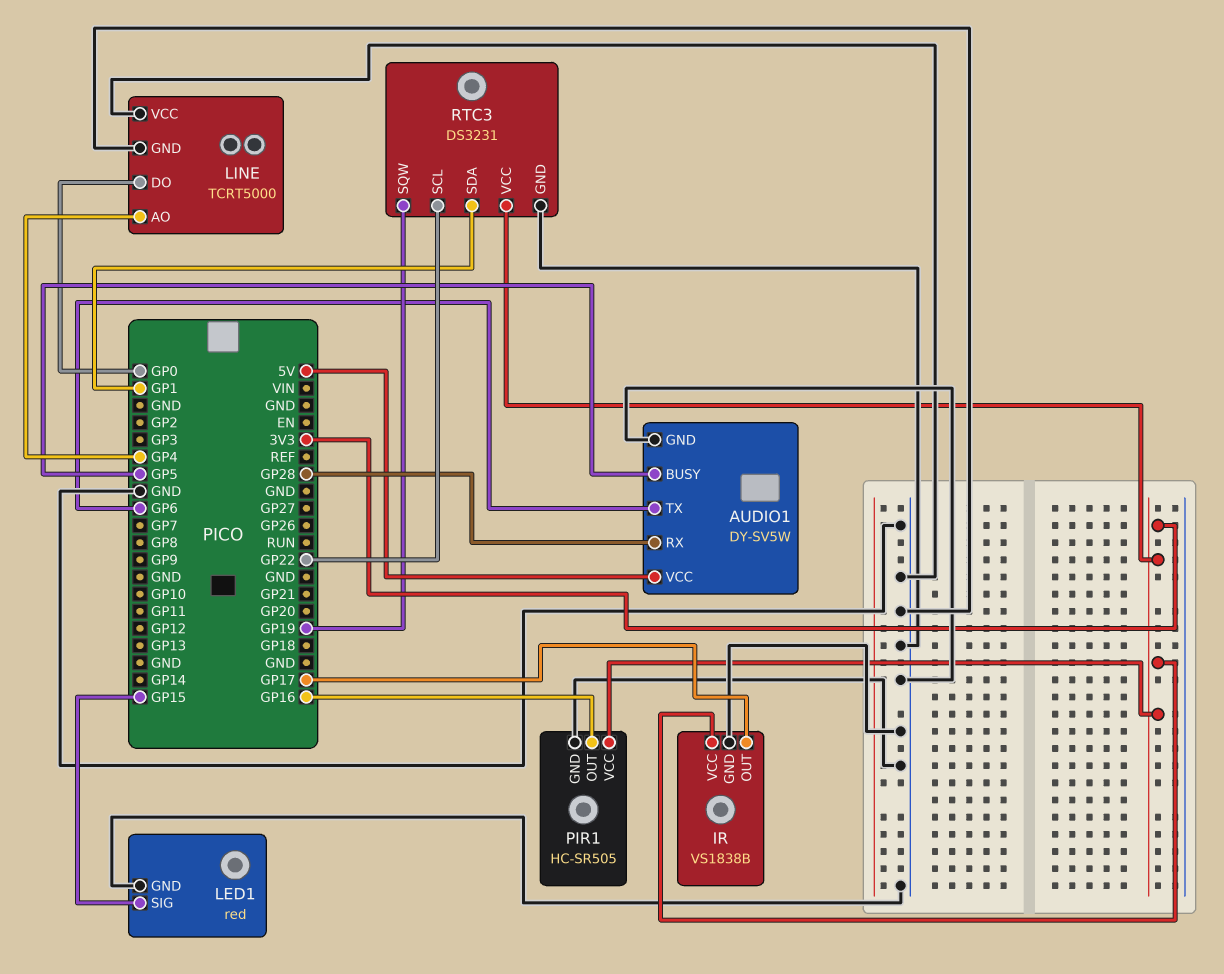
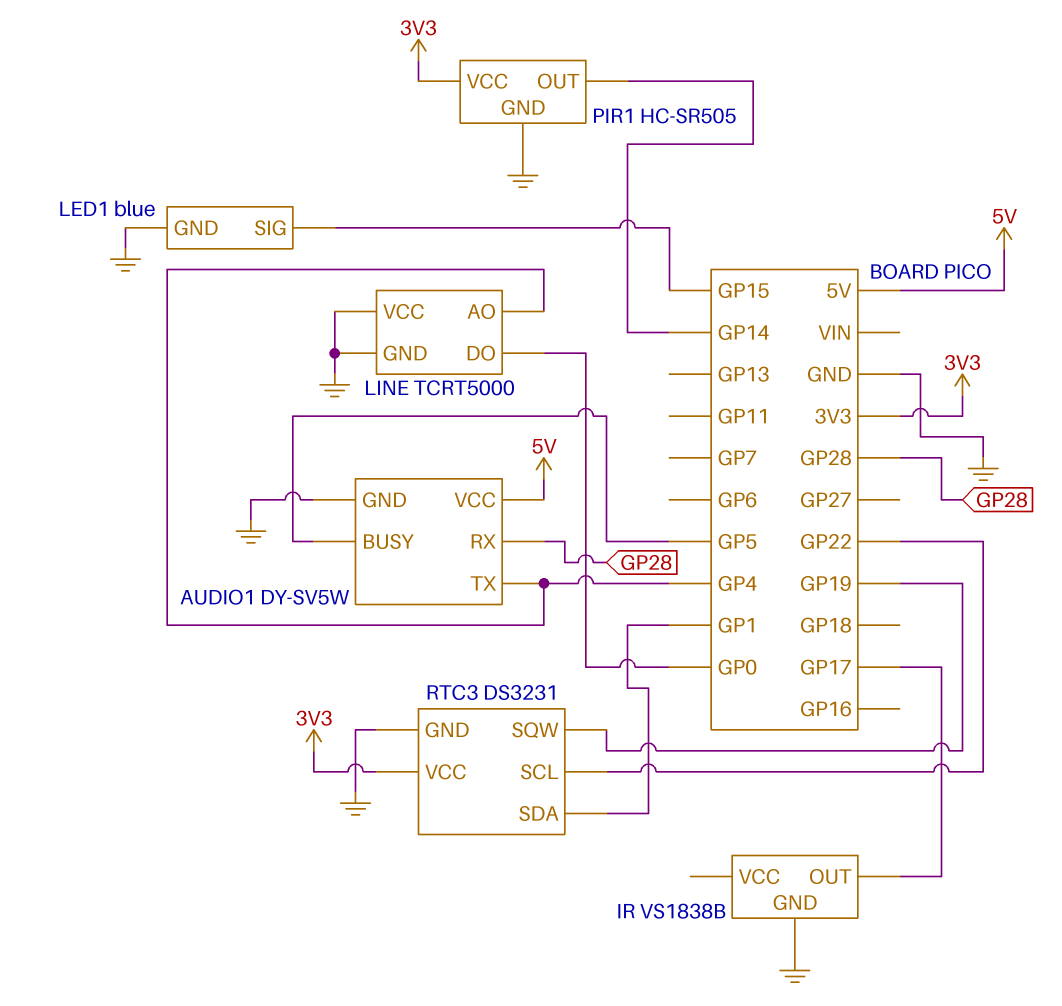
AUDIO1 pin TX: GP6 -> GP4
IR pin VCC: 3V3 -> none
LED1: red -> blue
PIR1 pin OUT: GP16 -> GP14

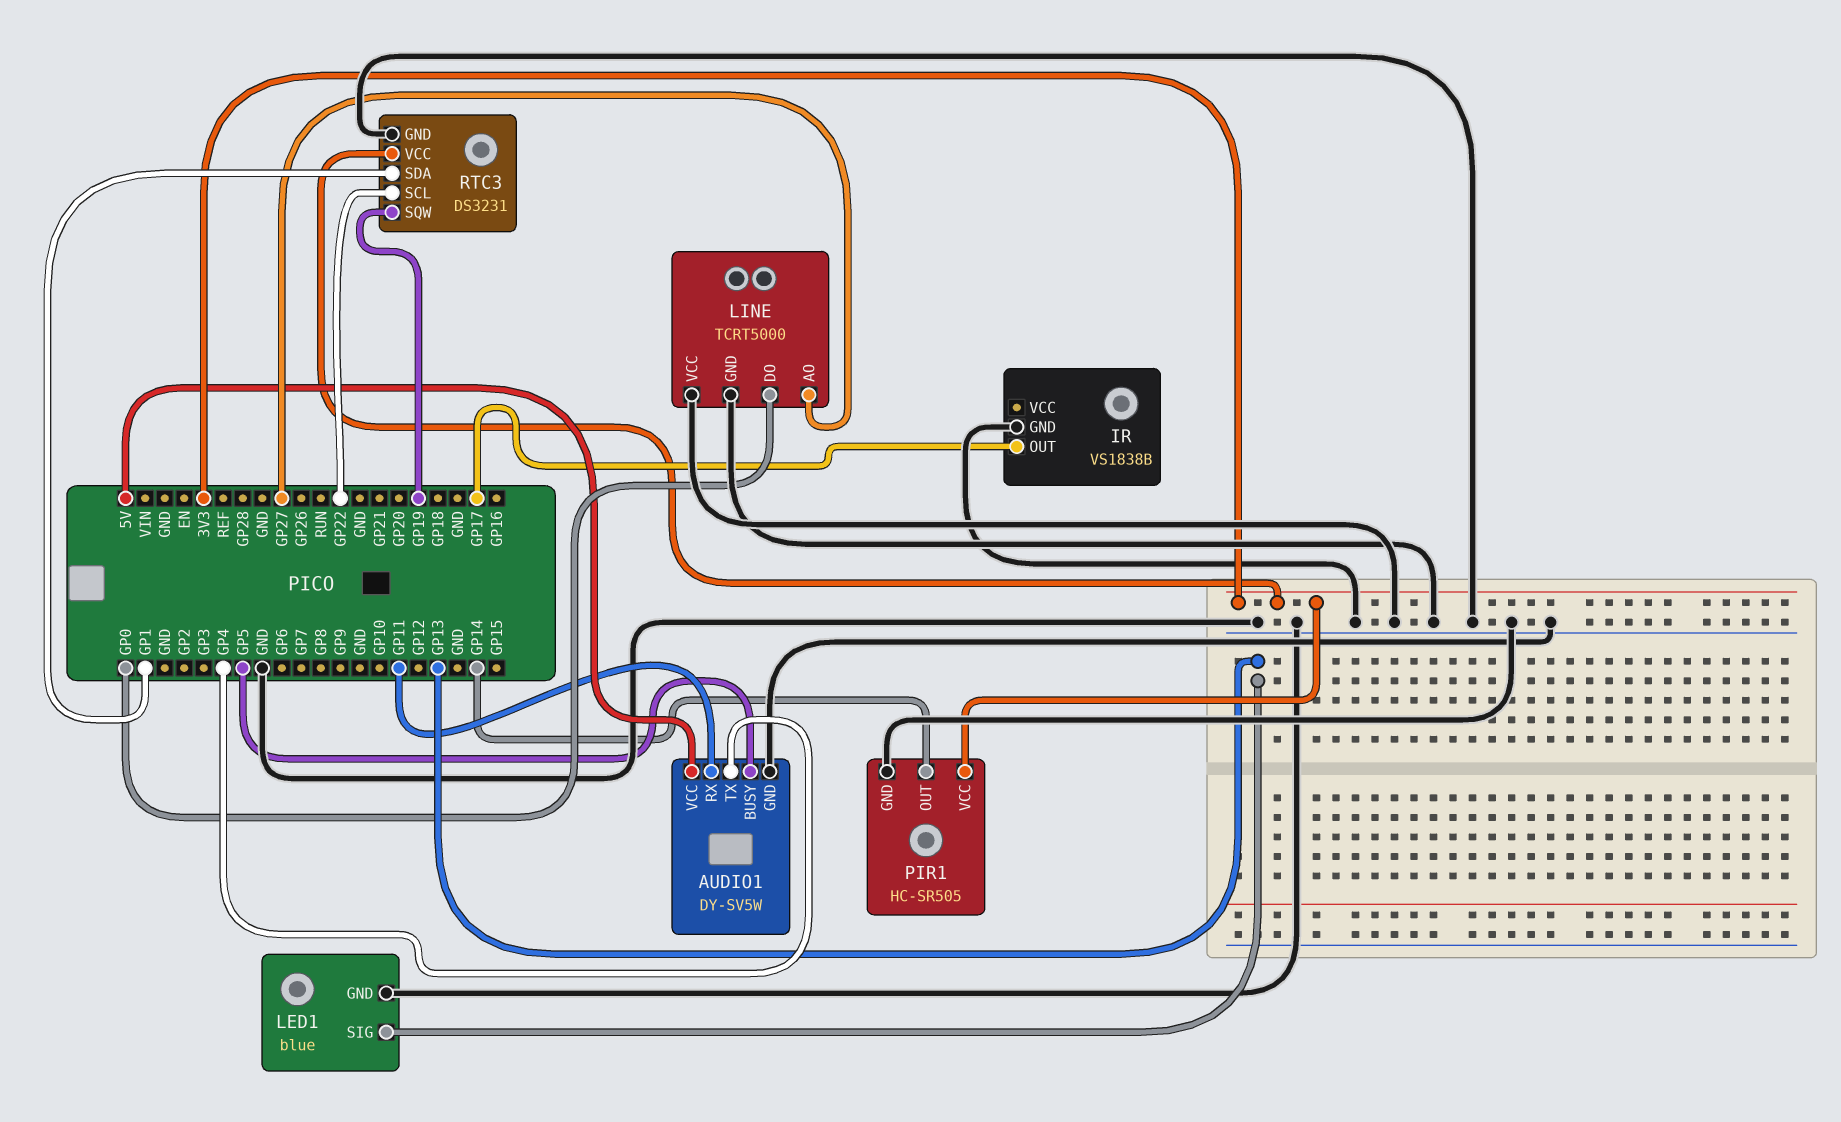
AUDIO1 pin RX: GP28 -> GP11
LED1 pin SIG: GP15 -> GP13
LINE pin AO: GP4 -> GP27

